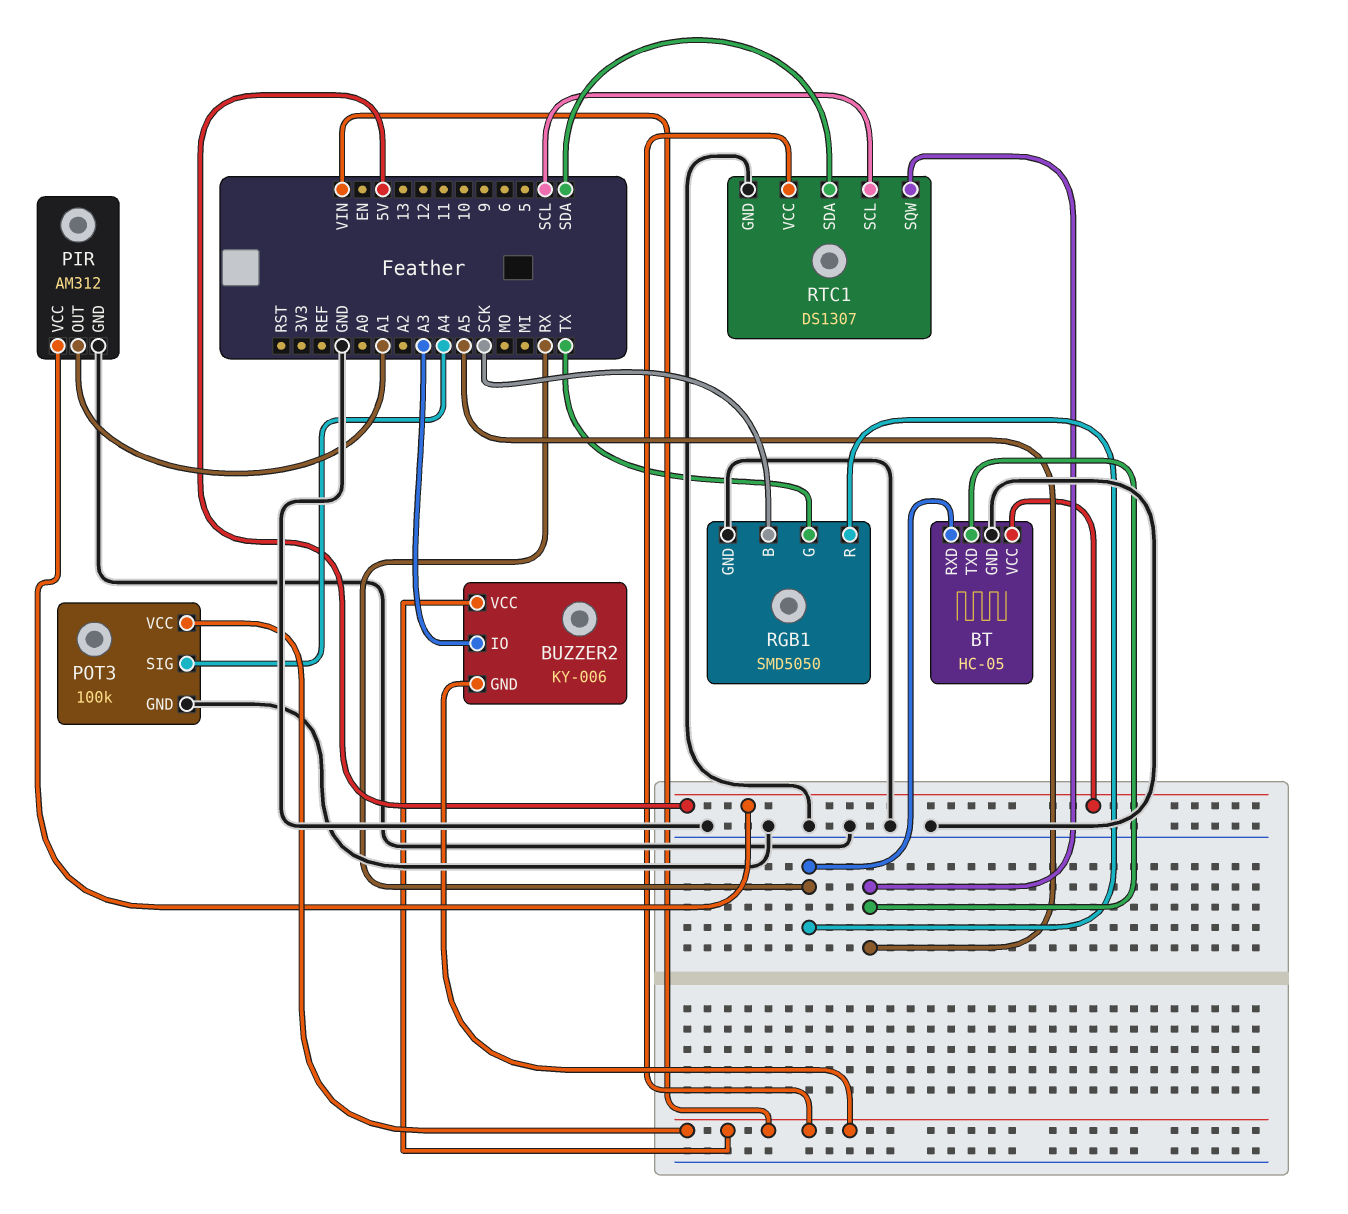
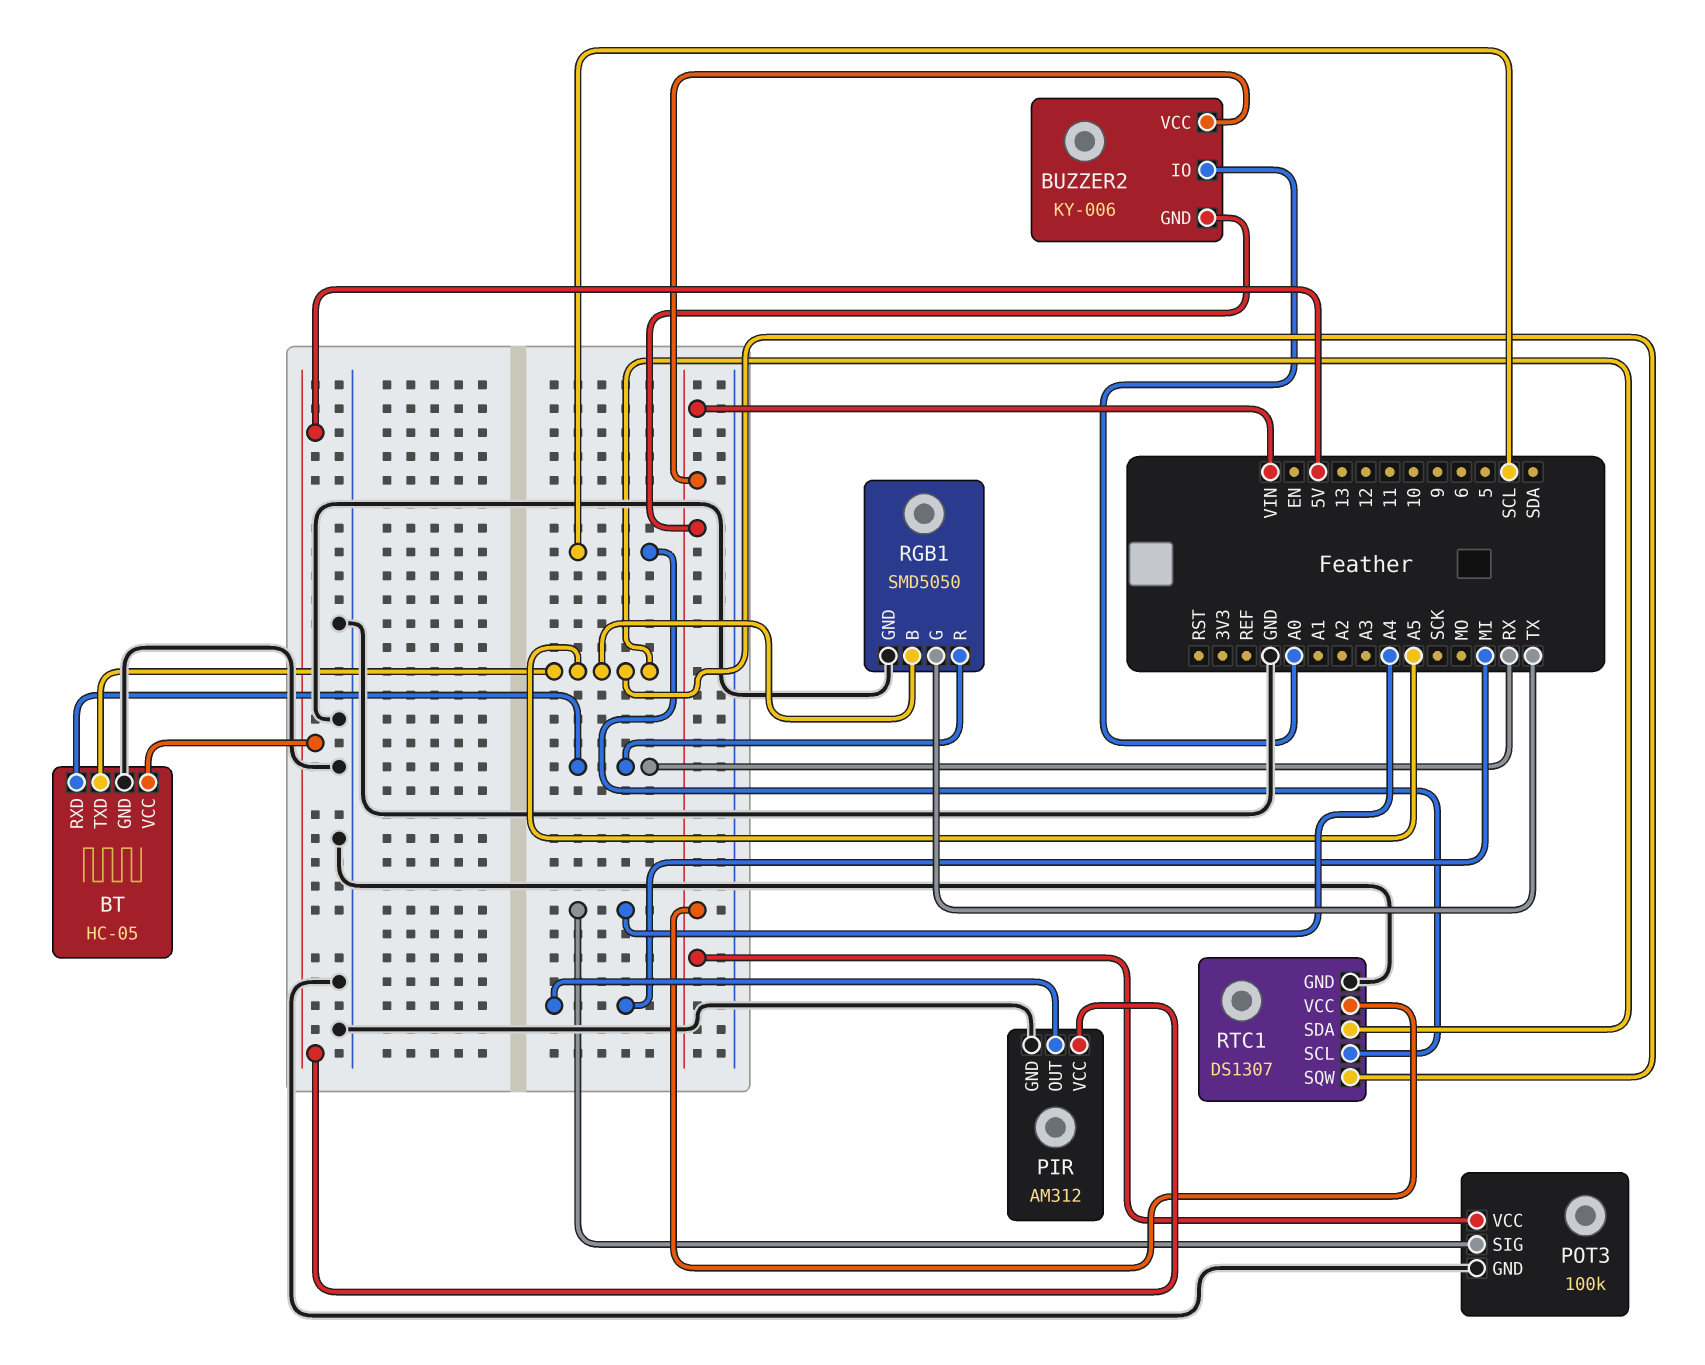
BUZZER2 pin IO: A3 -> A0
PIR pin OUT: A1 -> MI
RGB1 pin B: SCK -> A5
RTC1 pin SDA: SDA -> A5

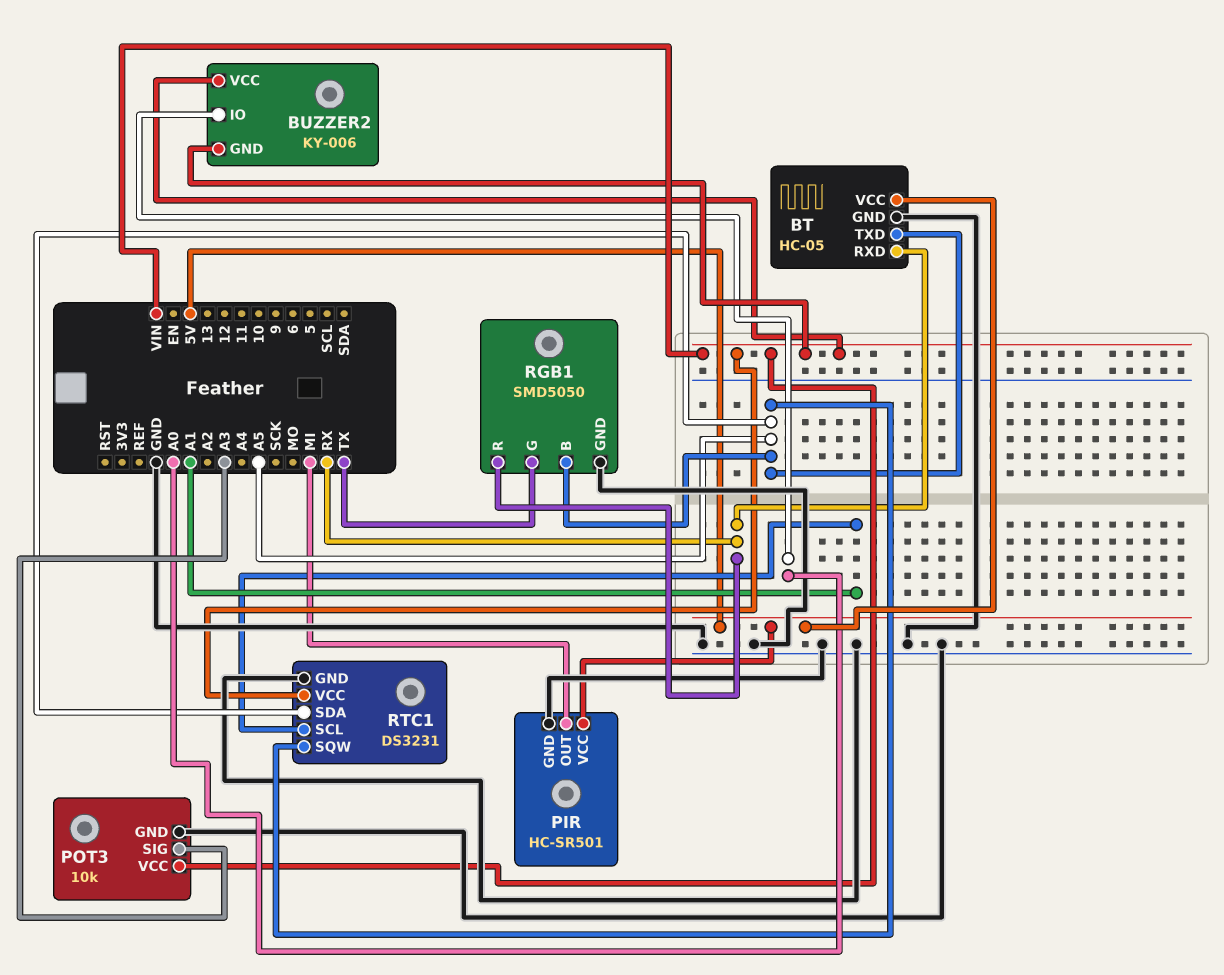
PIR: AM312 -> HC-SR501
POT3: 100k -> 10k
POT3 pin SIG: A4 -> A3
RTC1: DS1307 -> DS3231
RTC1 pin SCL: SCL -> A1

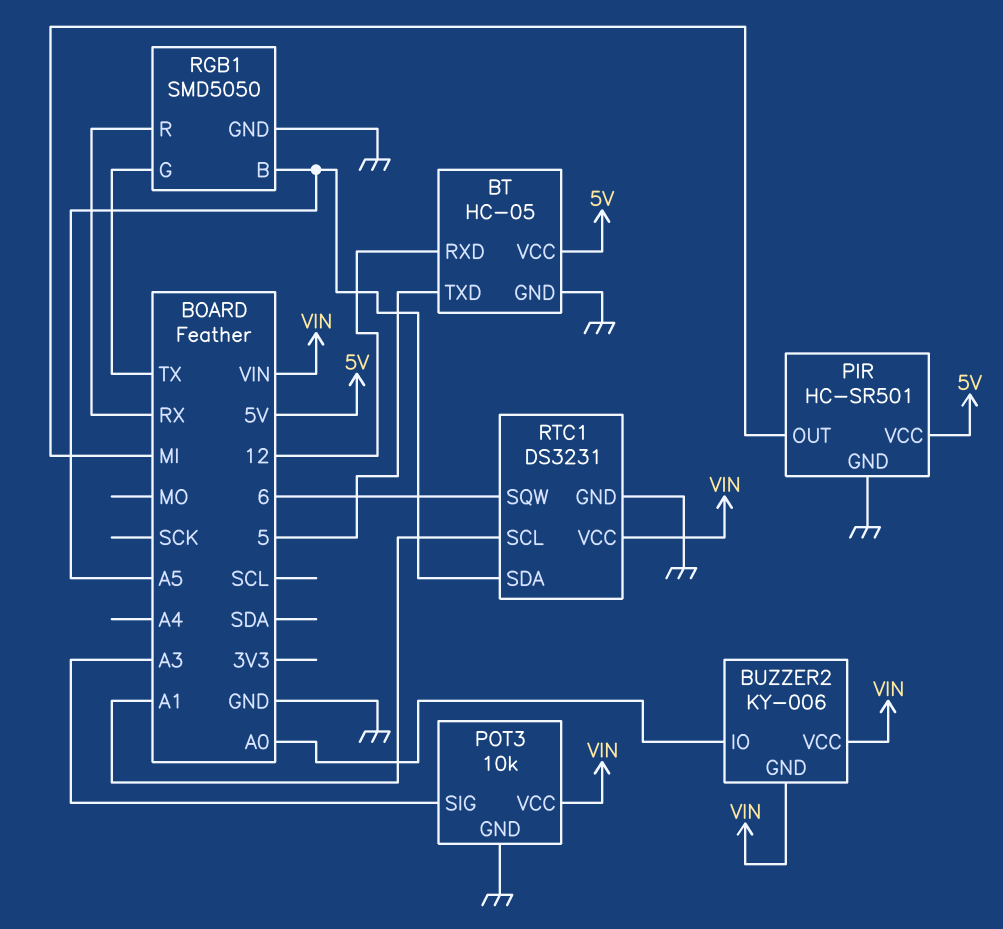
BT pin RXD: RX -> 12
BT pin TXD: A5 -> 5
RTC1 pin SQW: A5 -> 6

